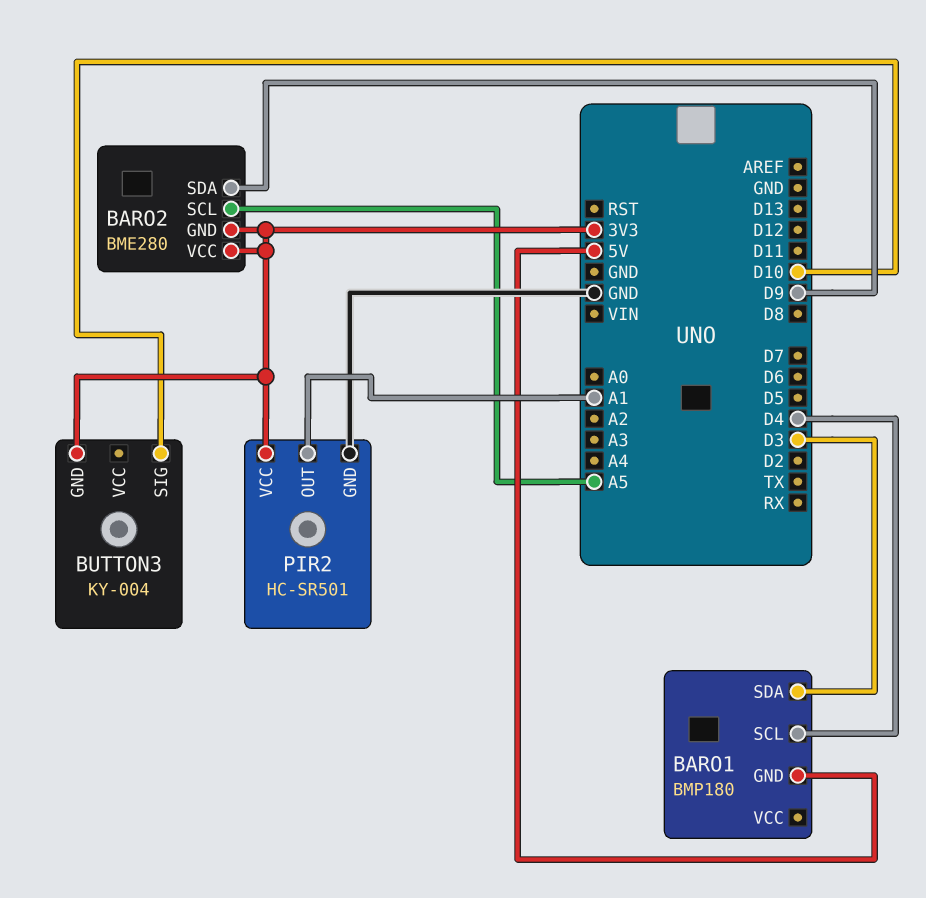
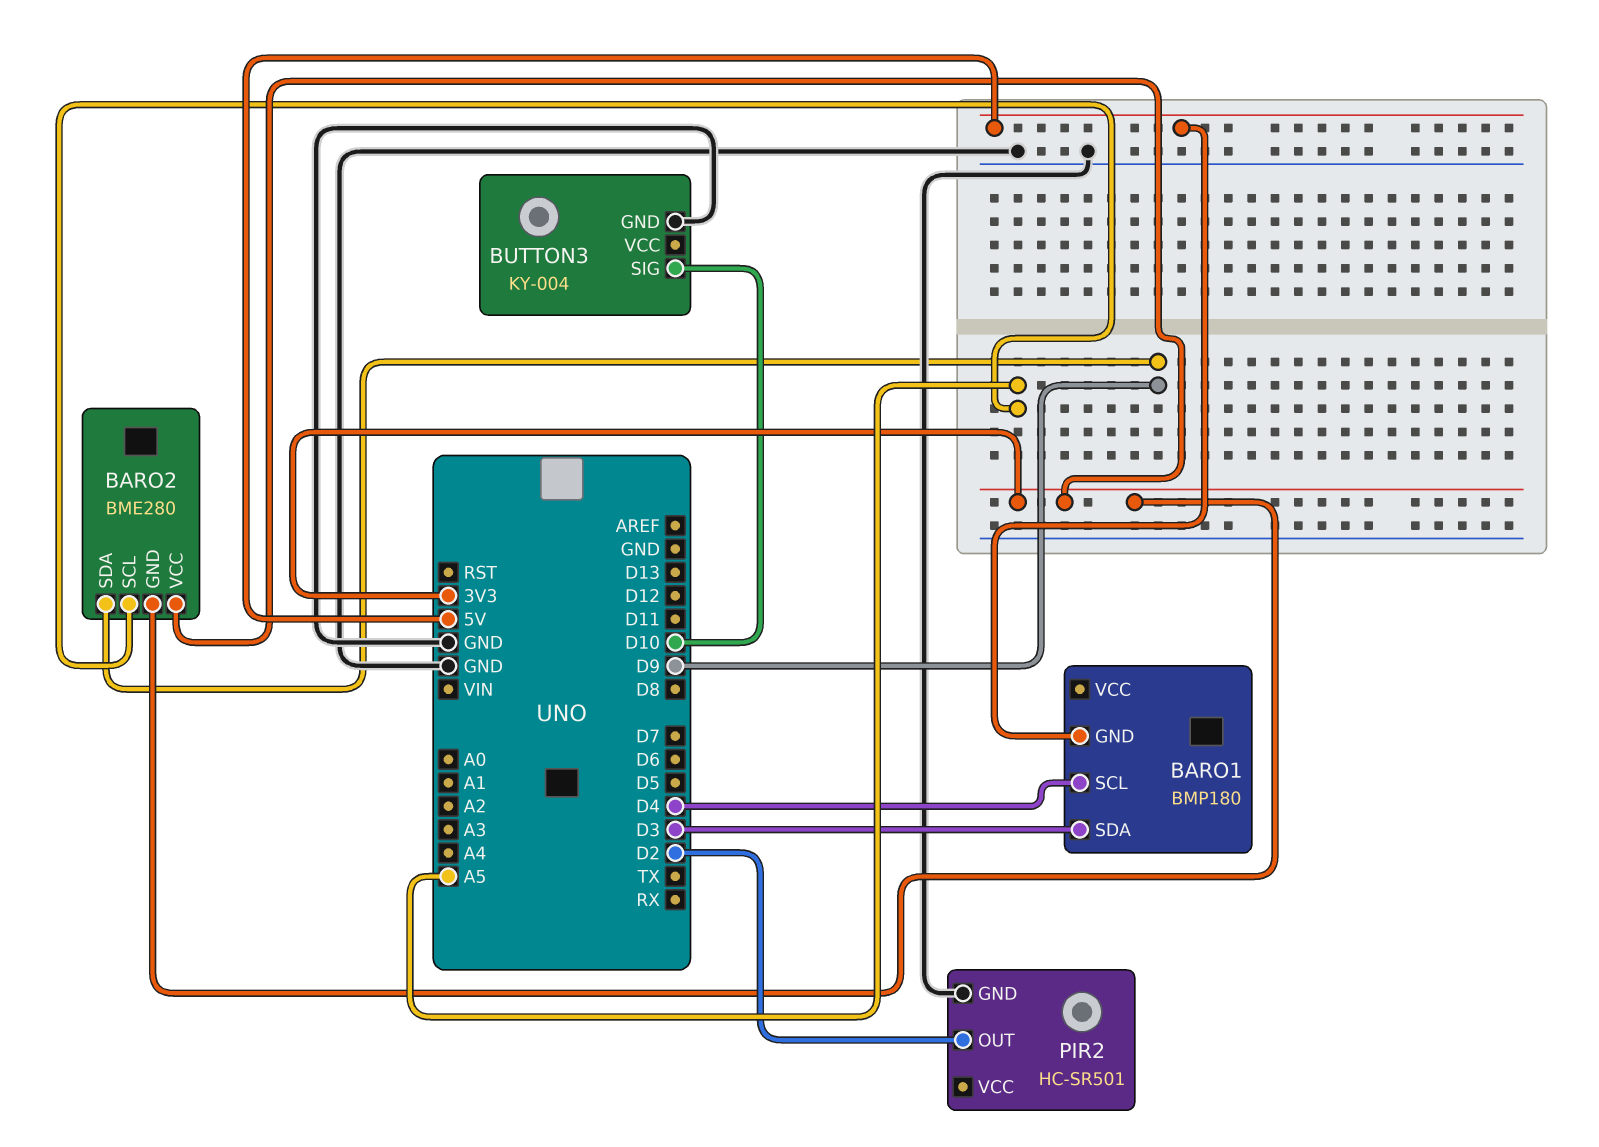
BUTTON3 pin GND: 3V3 -> GND
PIR2 pin OUT: A1 -> D2
PIR2 pin VCC: 3V3 -> none

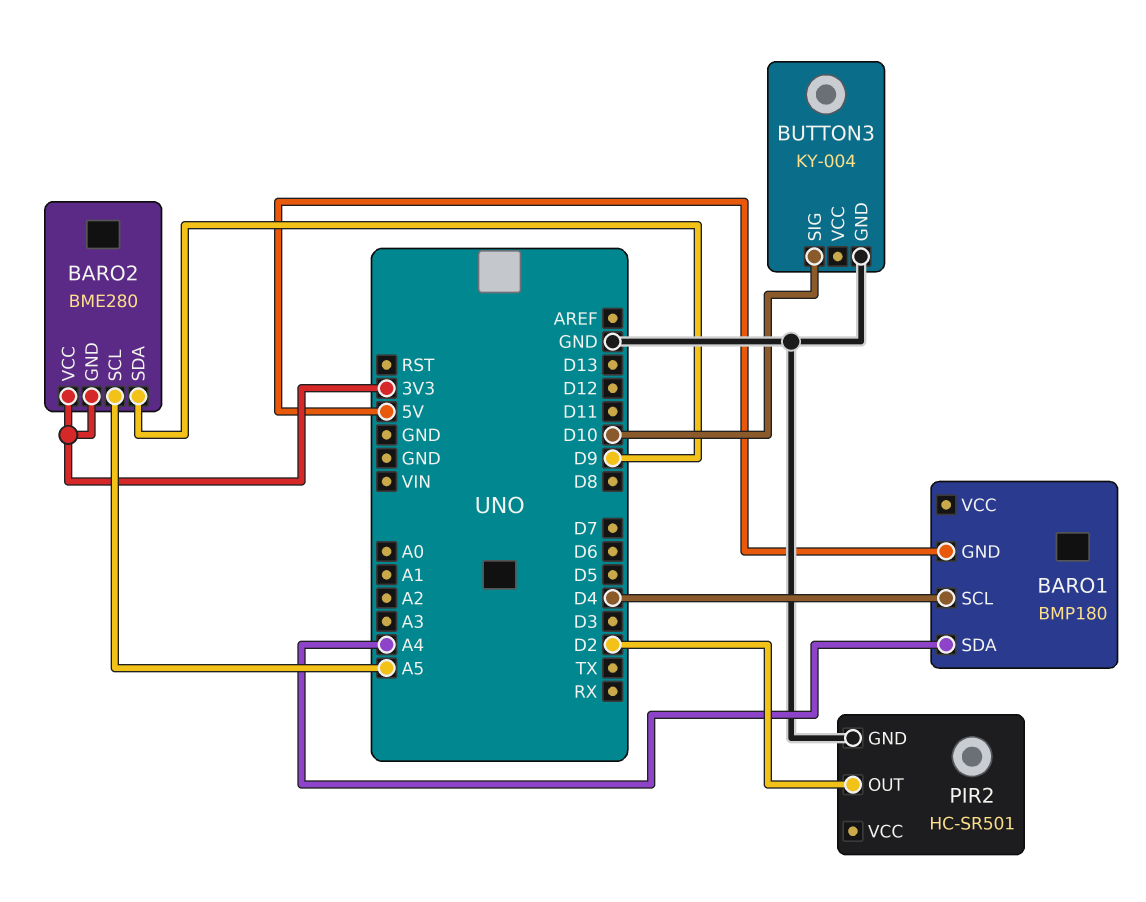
BARO1 pin SDA: D3 -> A4

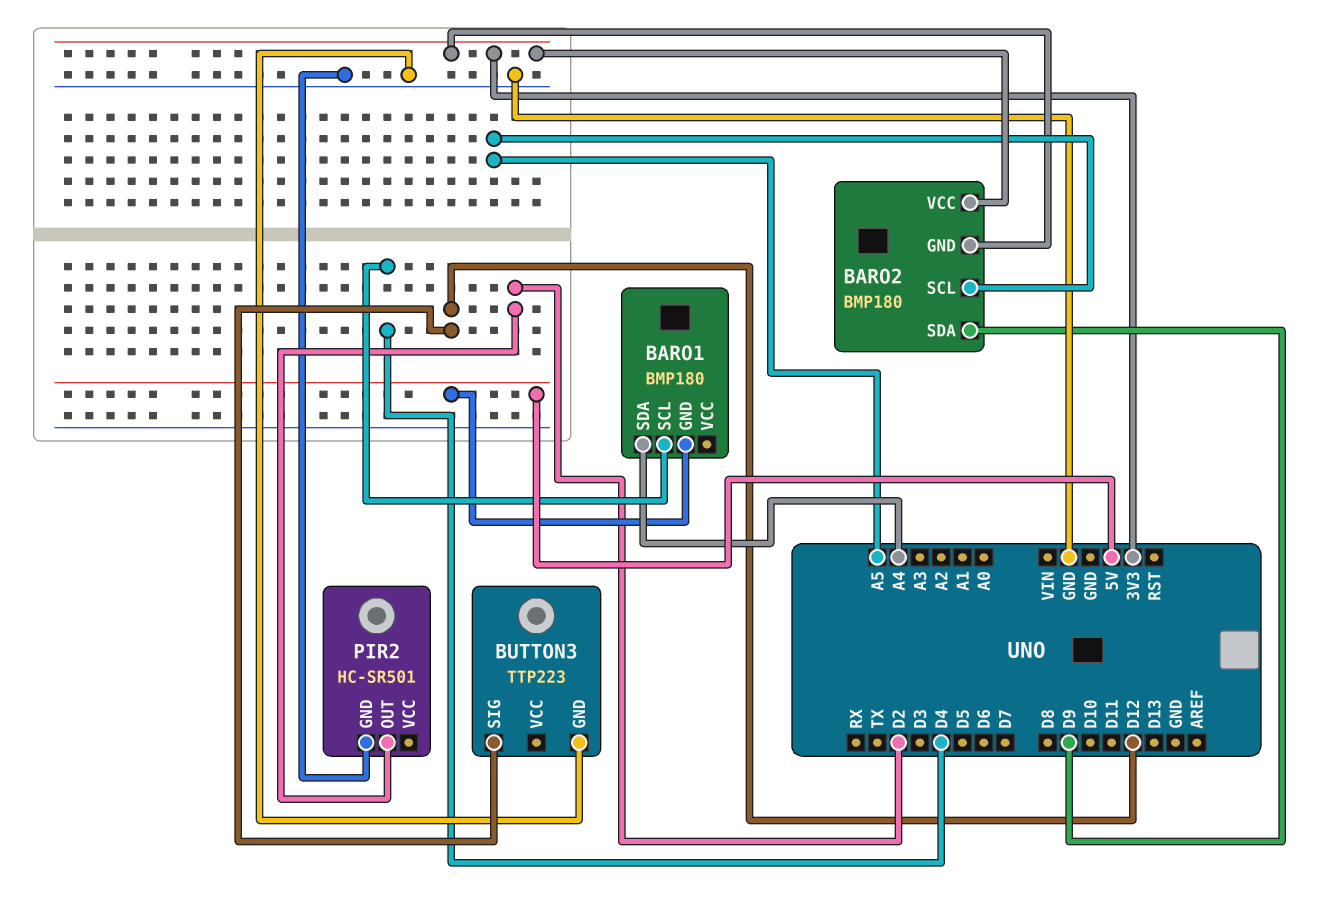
BARO2: BME280 -> BMP180
BUTTON3: KY-004 -> TTP223
BUTTON3 pin SIG: D10 -> D12

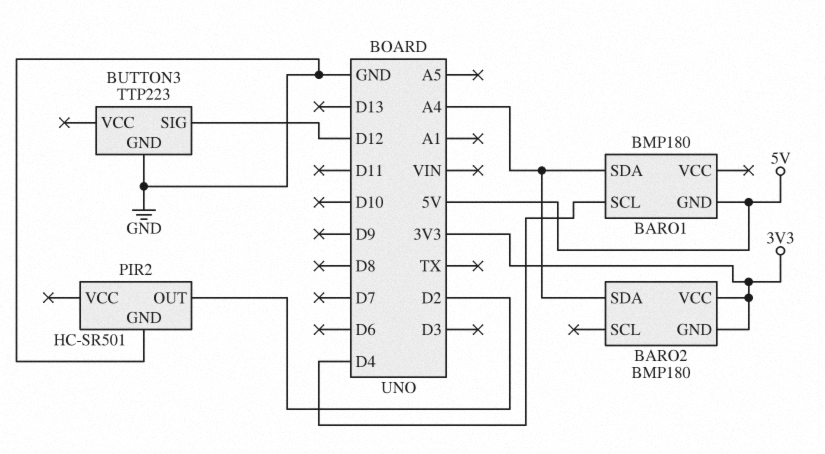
BARO2 pin SCL: A5 -> none
BARO2 pin SDA: D9 -> A4

